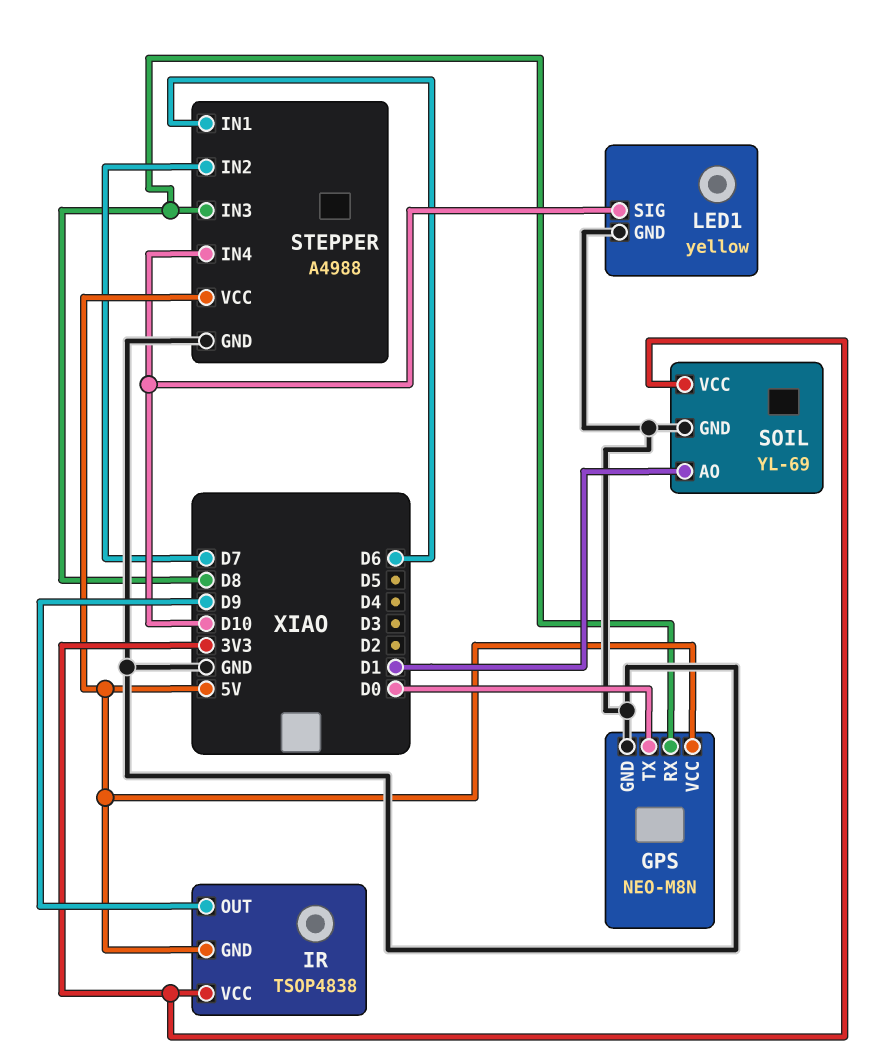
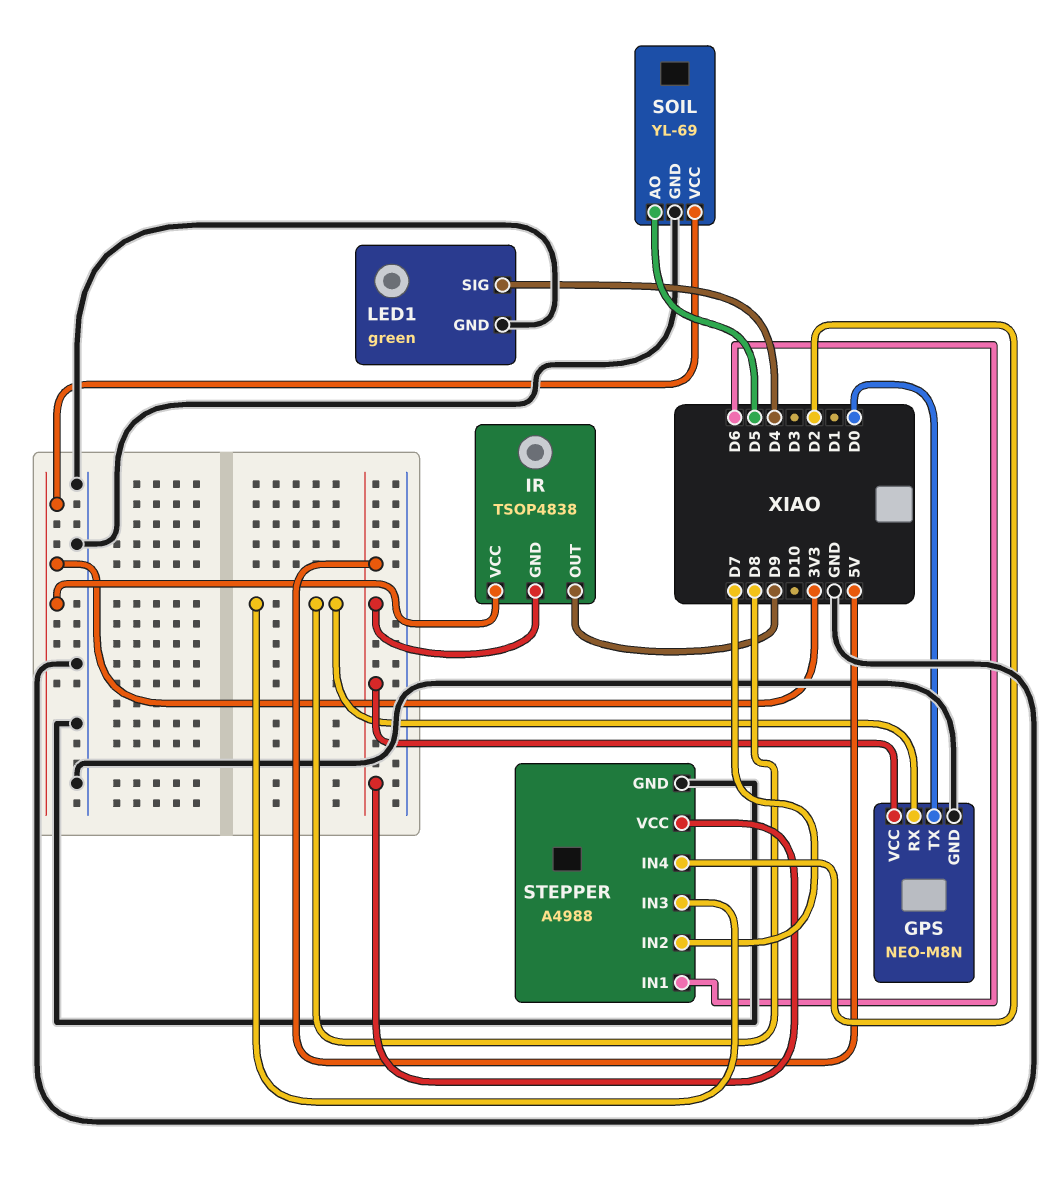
LED1: yellow -> green
LED1 pin SIG: D10 -> D4
SOIL pin AO: D1 -> D5
STEPPER pin IN4: D10 -> D2

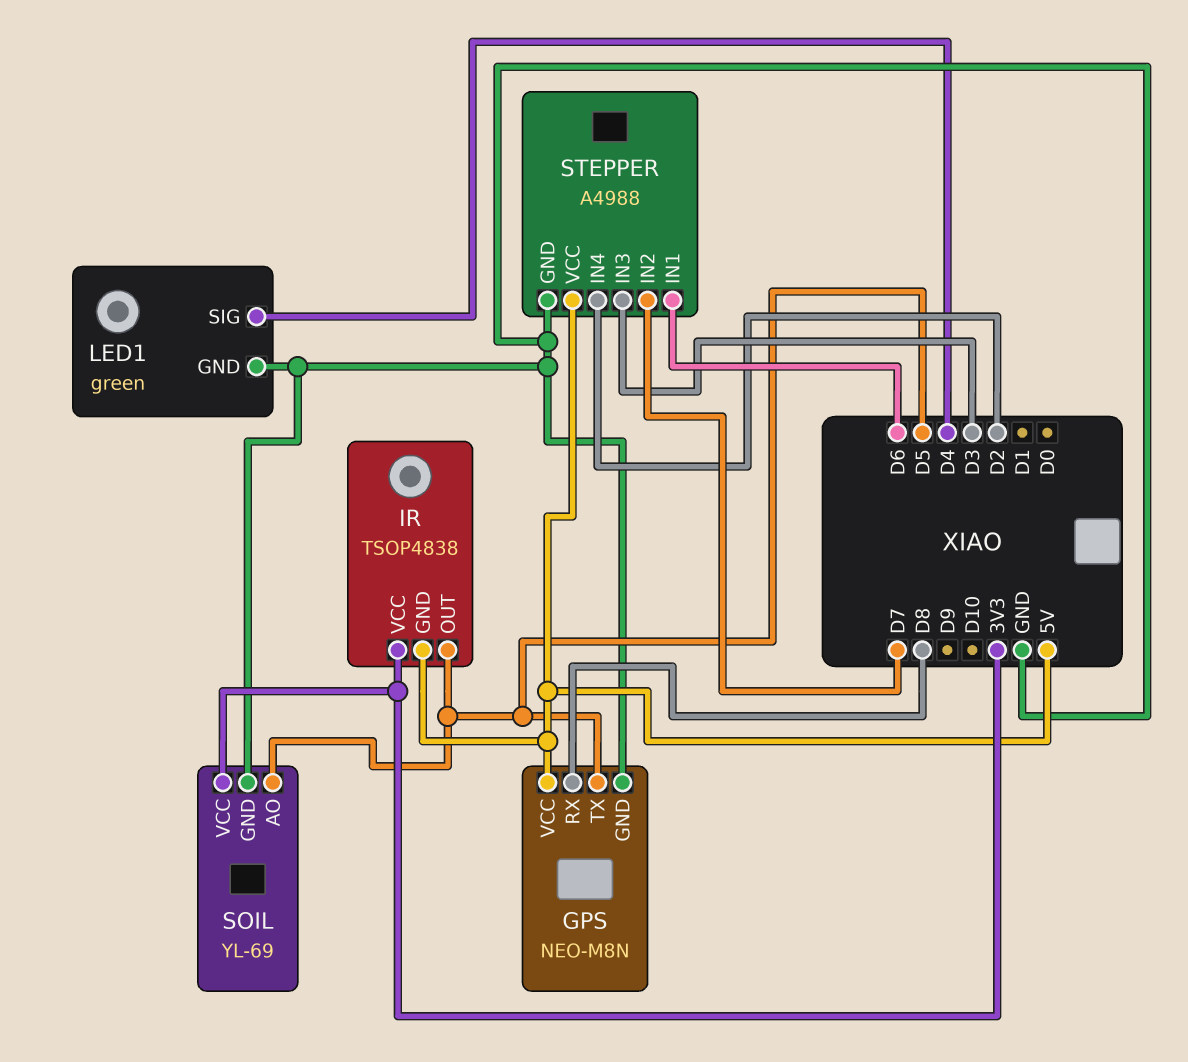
GPS pin TX: D0 -> D5
IR pin OUT: D9 -> D5
STEPPER pin IN3: D8 -> D3

